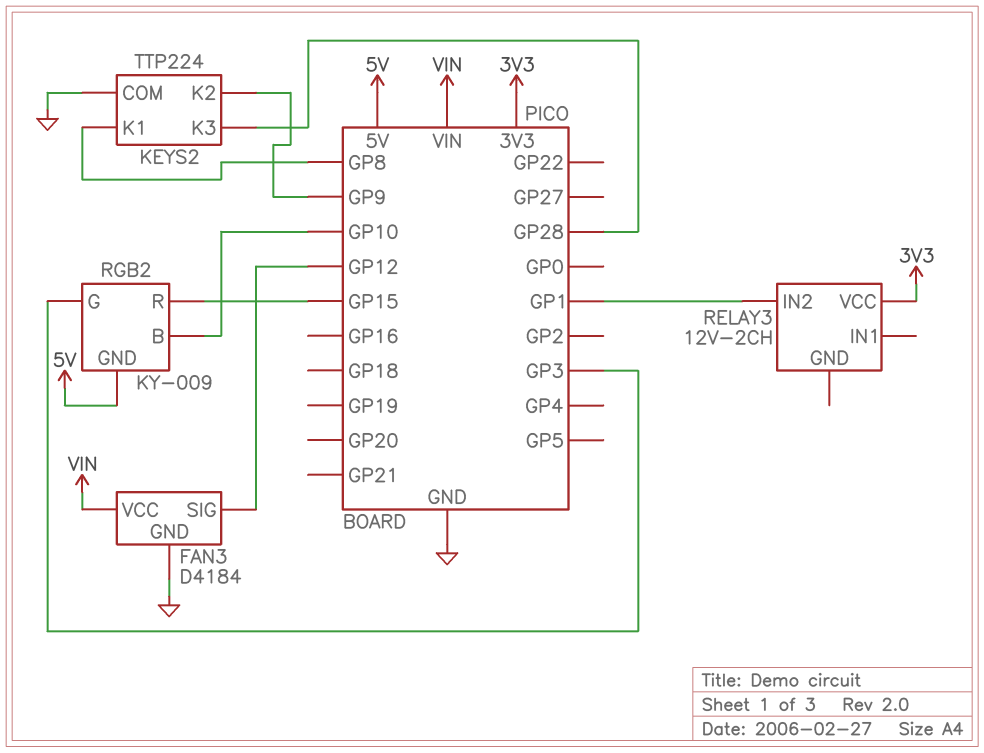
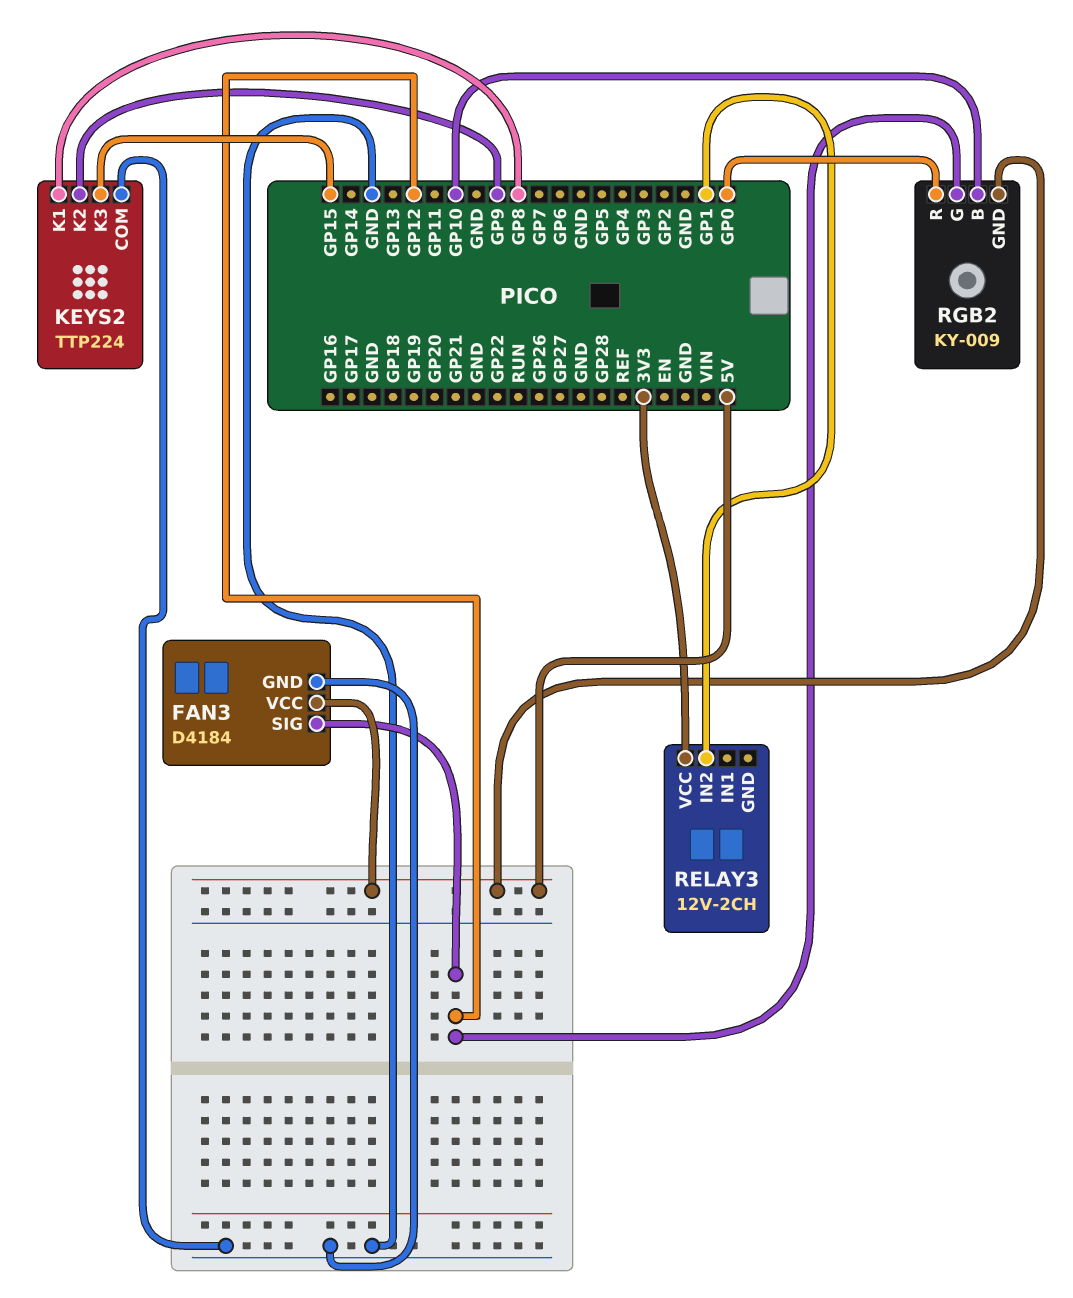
FAN3 pin VCC: VIN -> 5V
KEYS2 pin K3: GP28 -> GP15
RGB2 pin G: GP3 -> GP12
RGB2 pin R: GP15 -> GP0

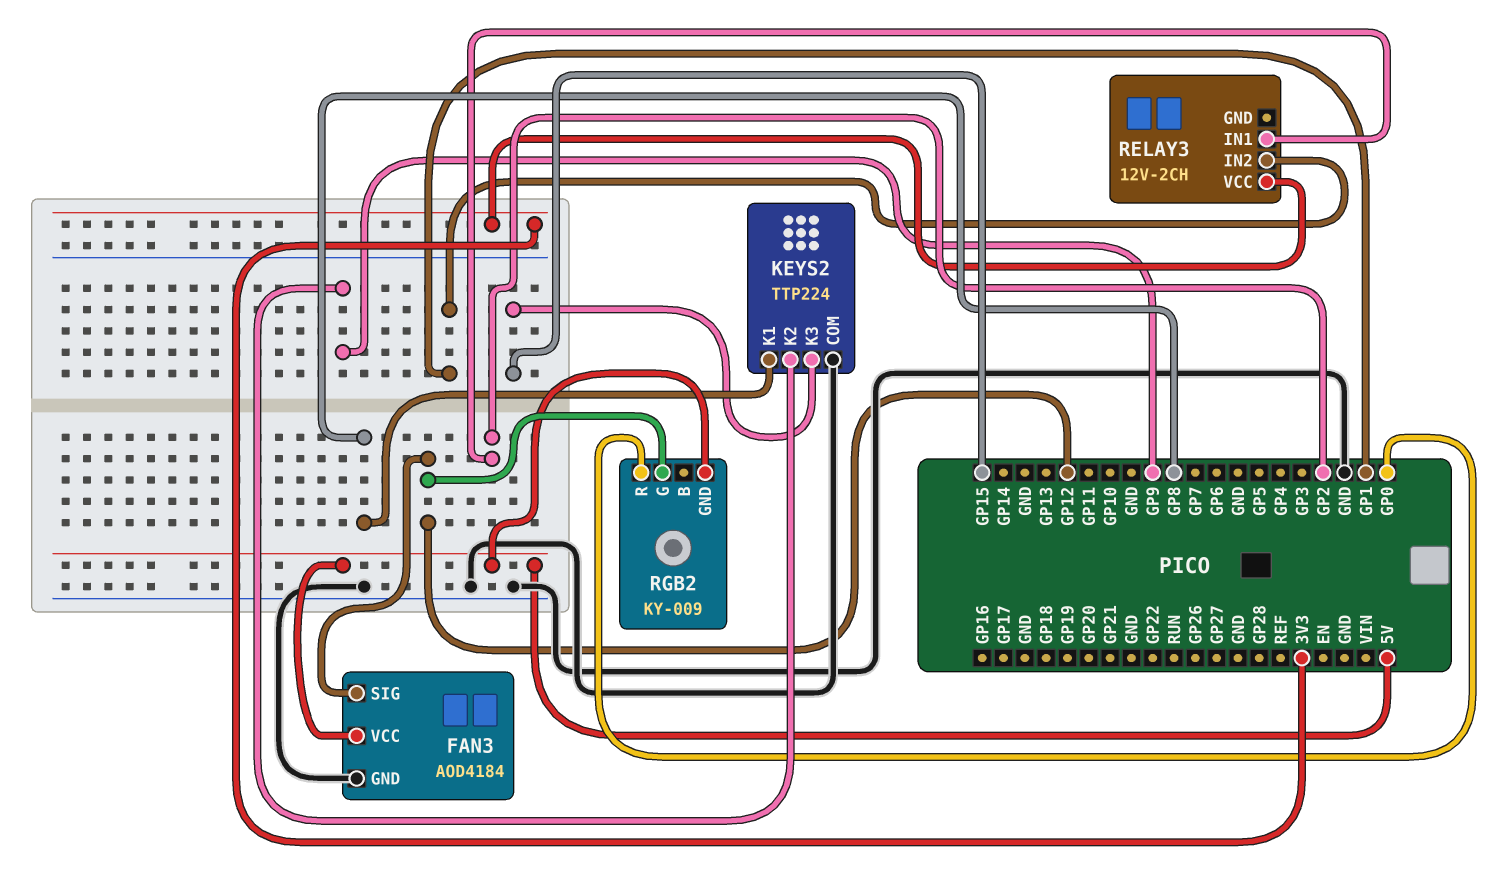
FAN3: D4184 -> AOD4184
RELAY3 pin IN1: none -> GP2
RGB2 pin B: GP10 -> none

